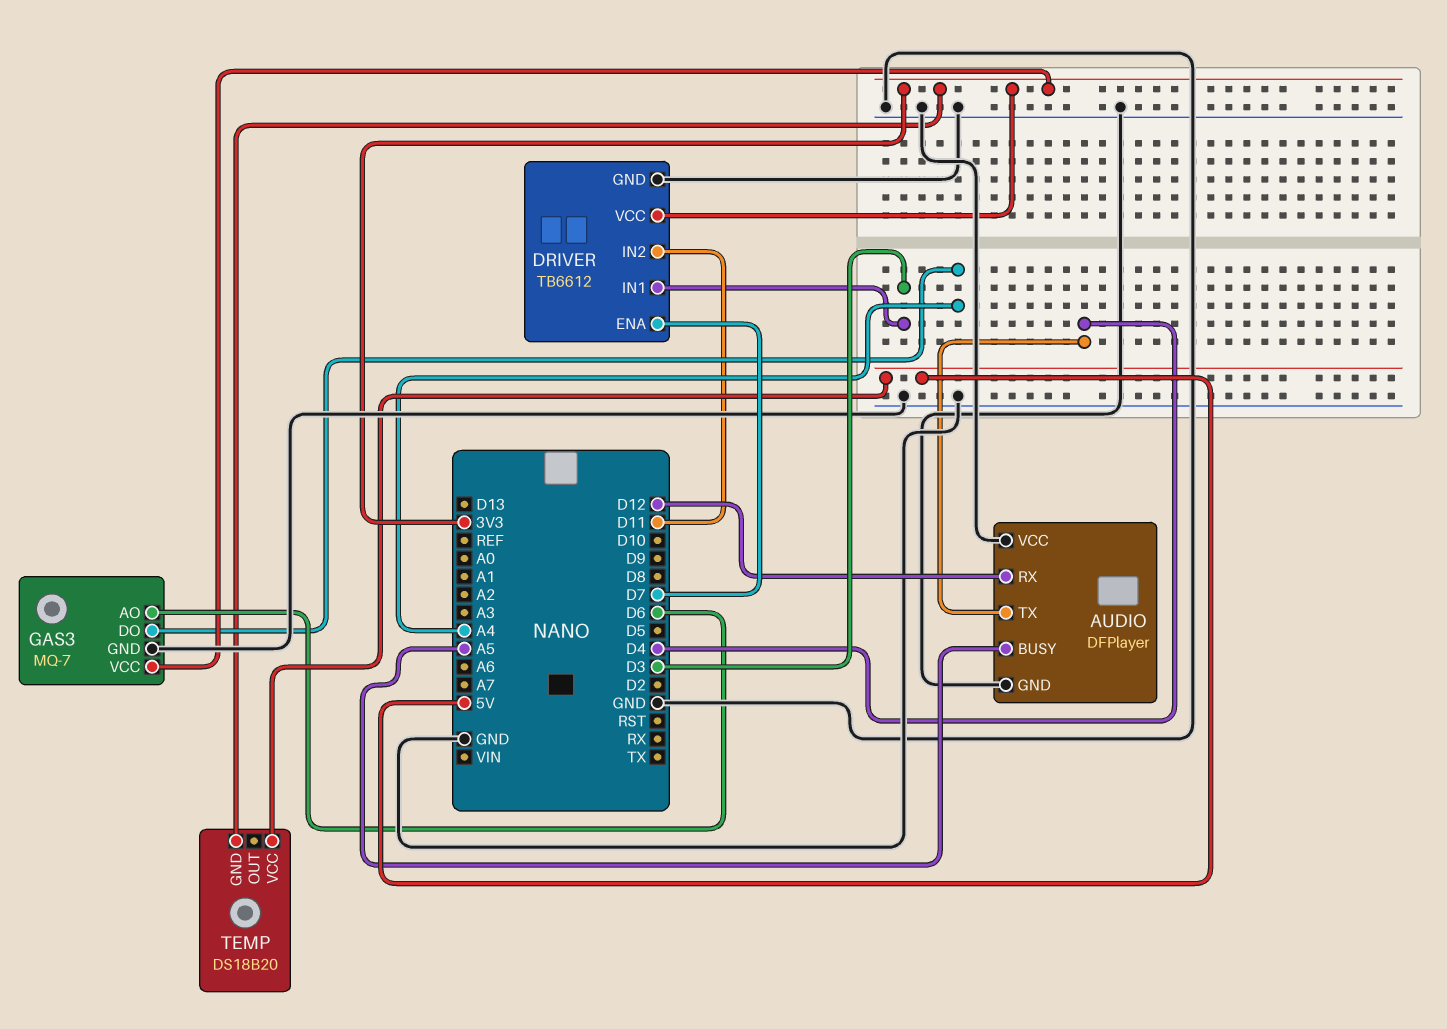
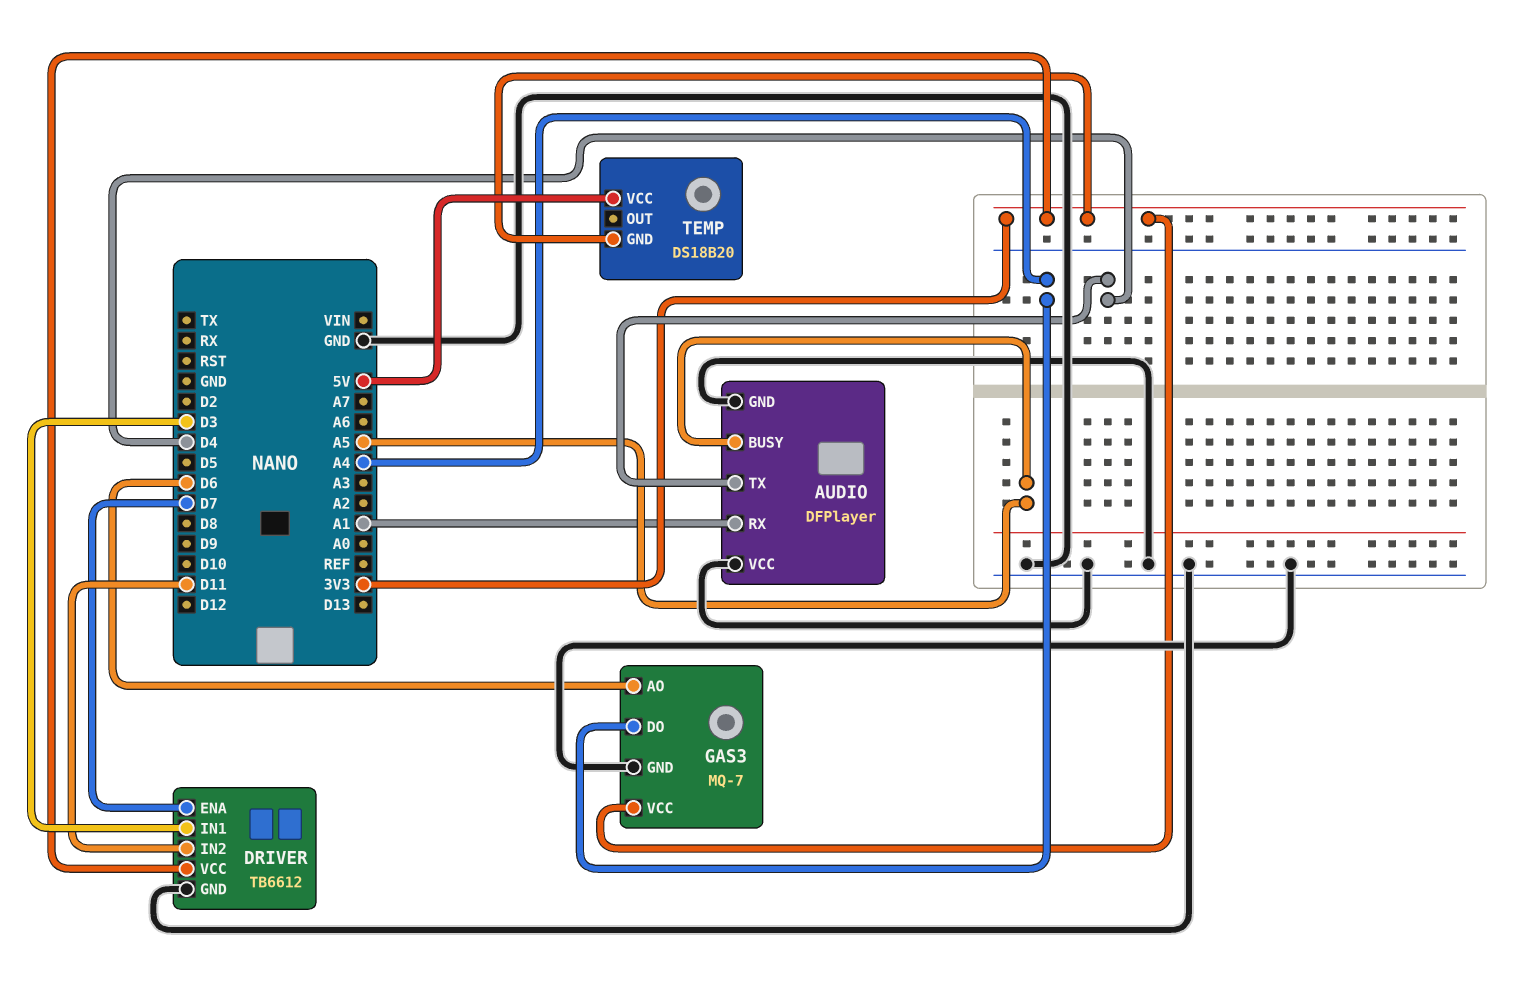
AUDIO pin RX: D12 -> A1

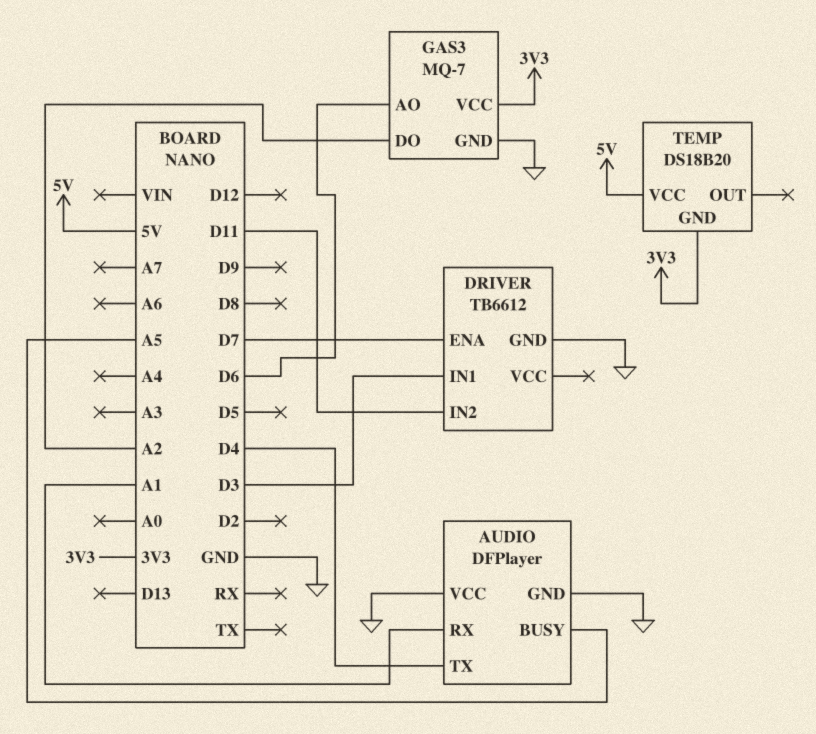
DRIVER pin VCC: 3V3 -> none
GAS3 pin DO: A4 -> A2

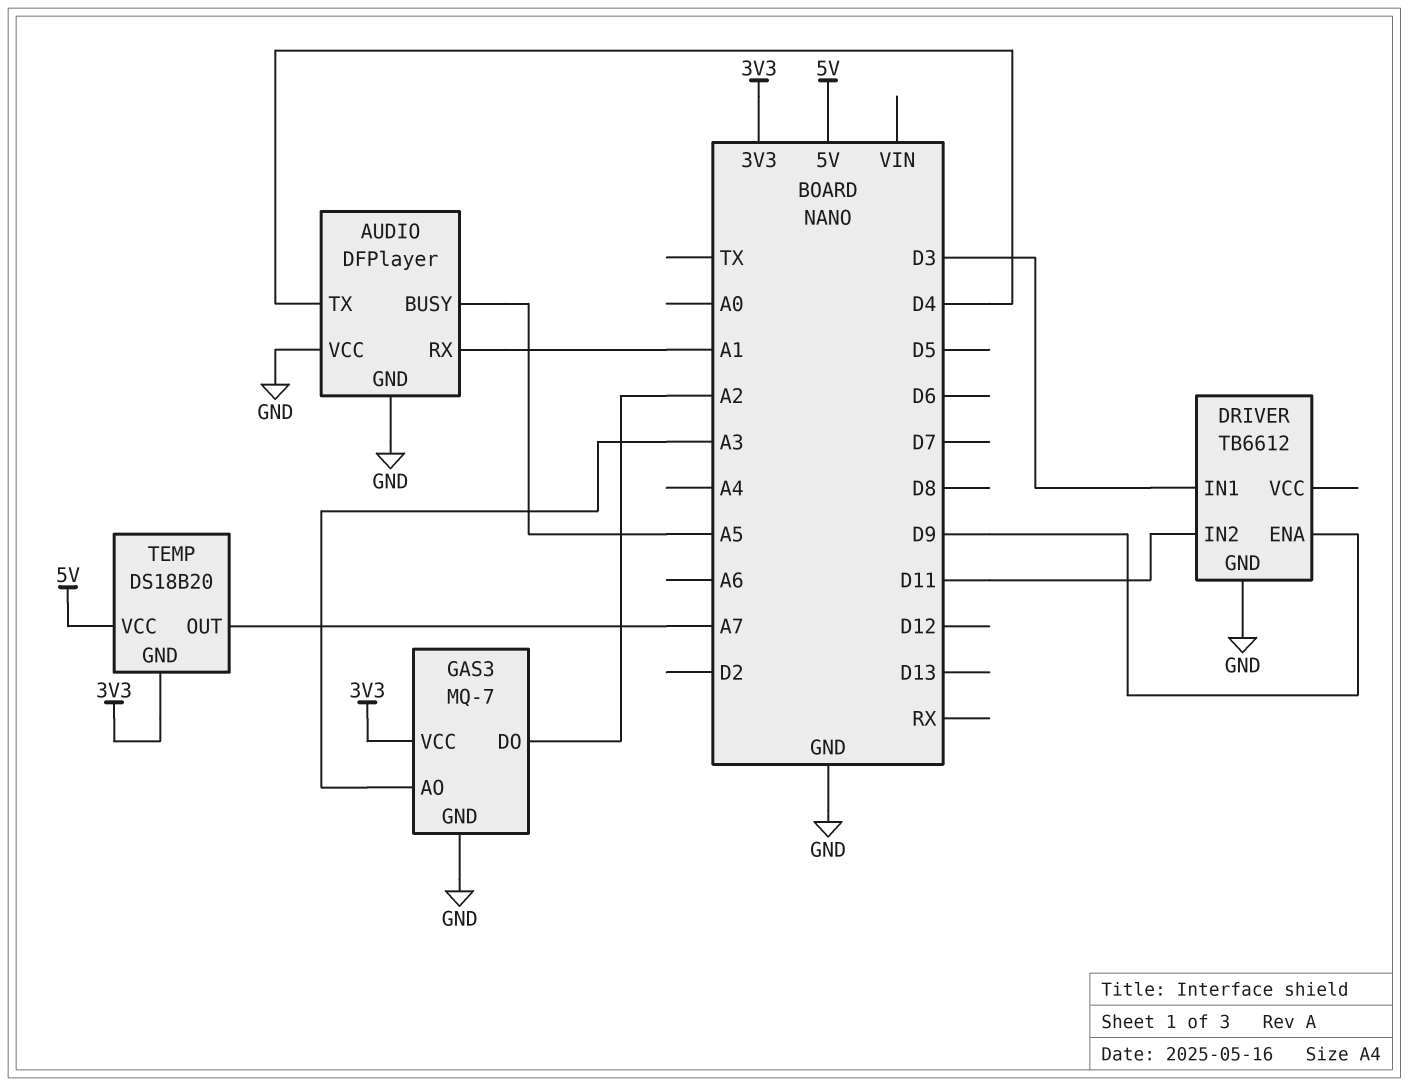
DRIVER pin ENA: D7 -> D9
GAS3 pin AO: D6 -> A3
TEMP pin OUT: none -> A7

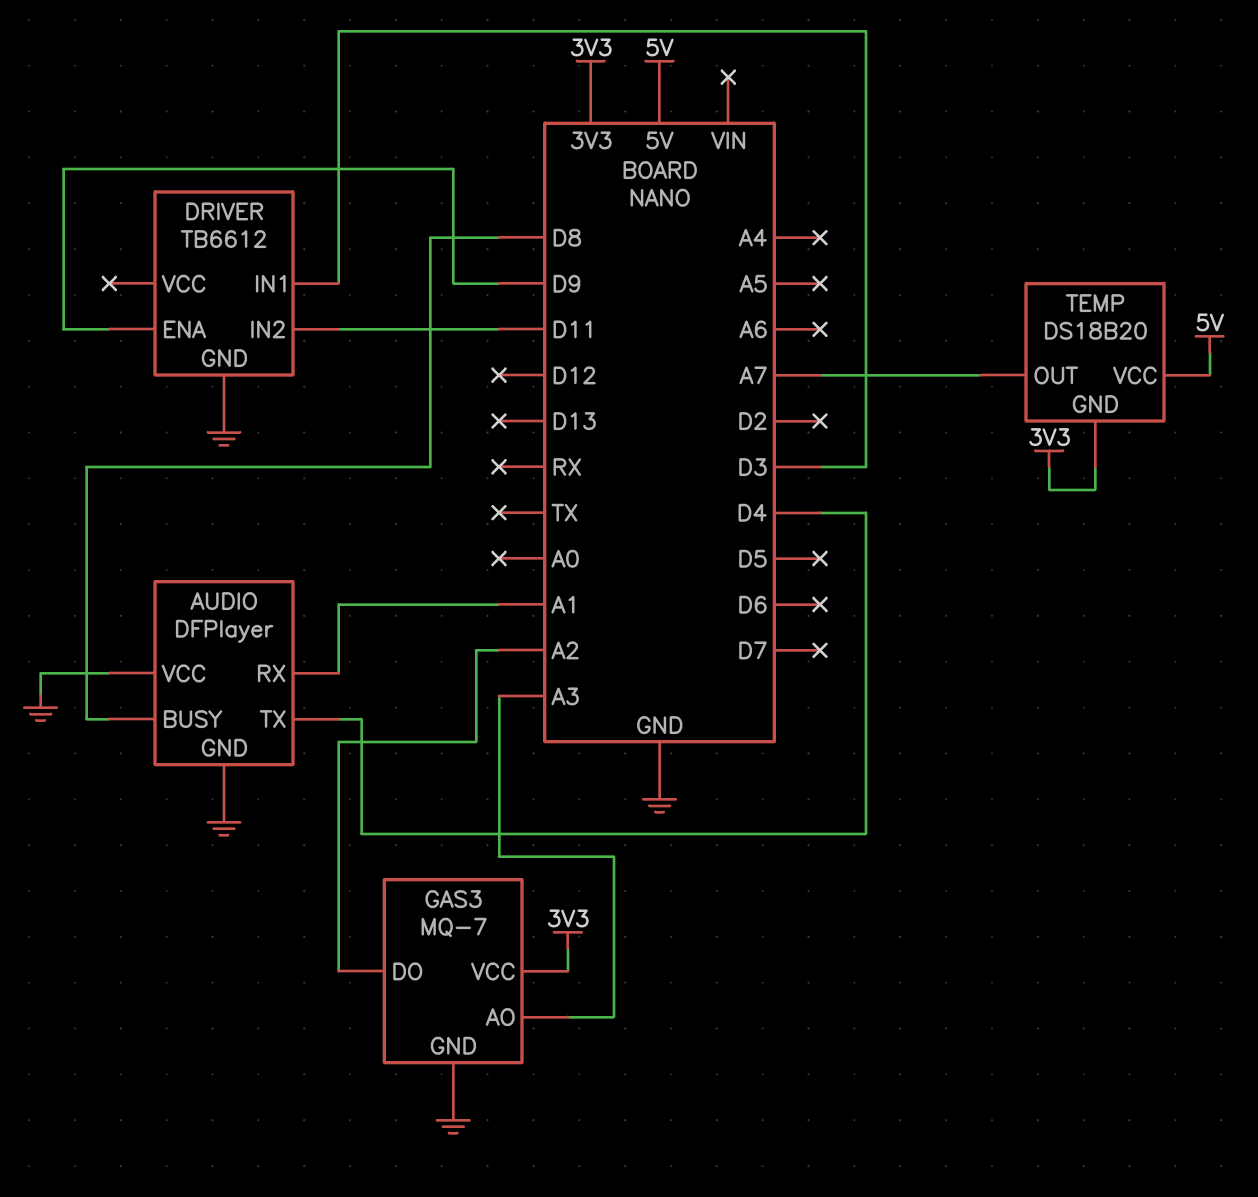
AUDIO pin BUSY: A5 -> D8

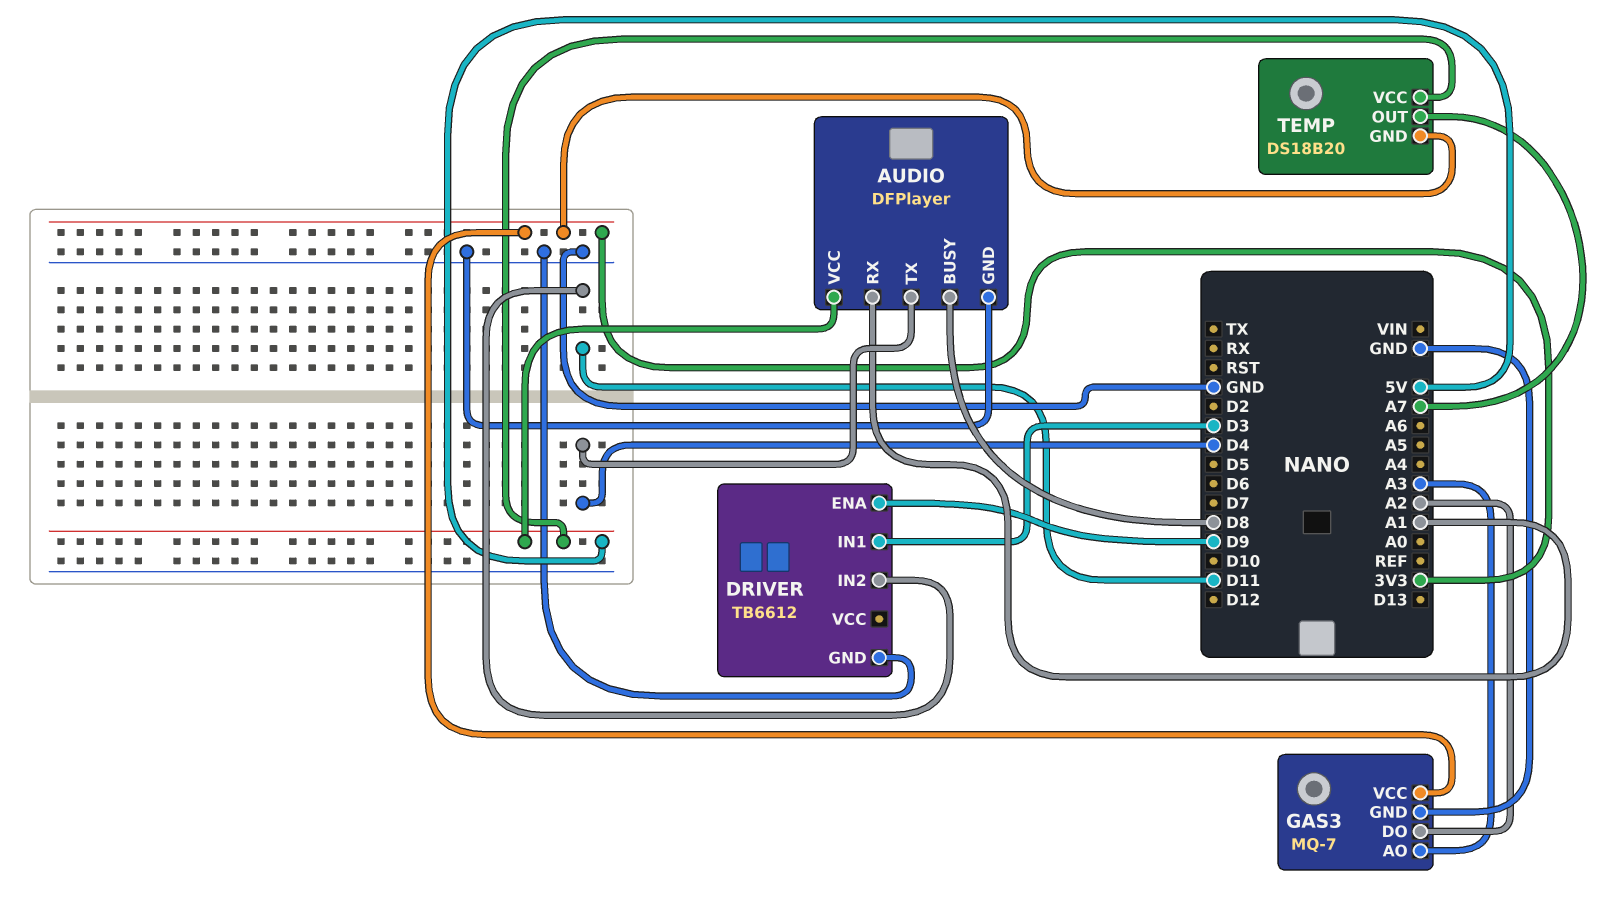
AUDIO pin VCC: GND -> 5V

